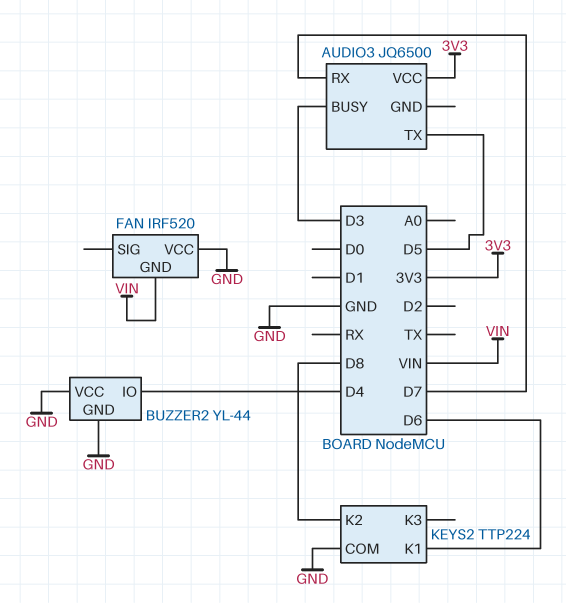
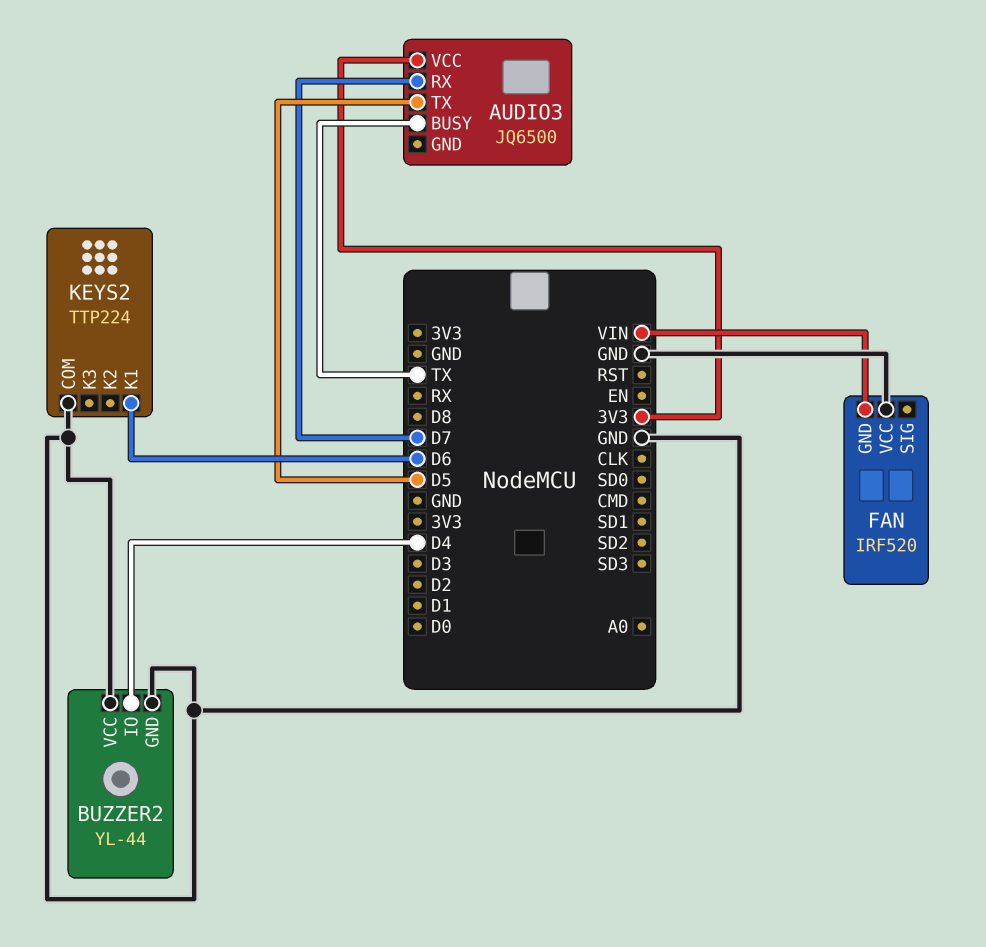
AUDIO3 pin BUSY: D3 -> TX
KEYS2 pin K2: D8 -> none

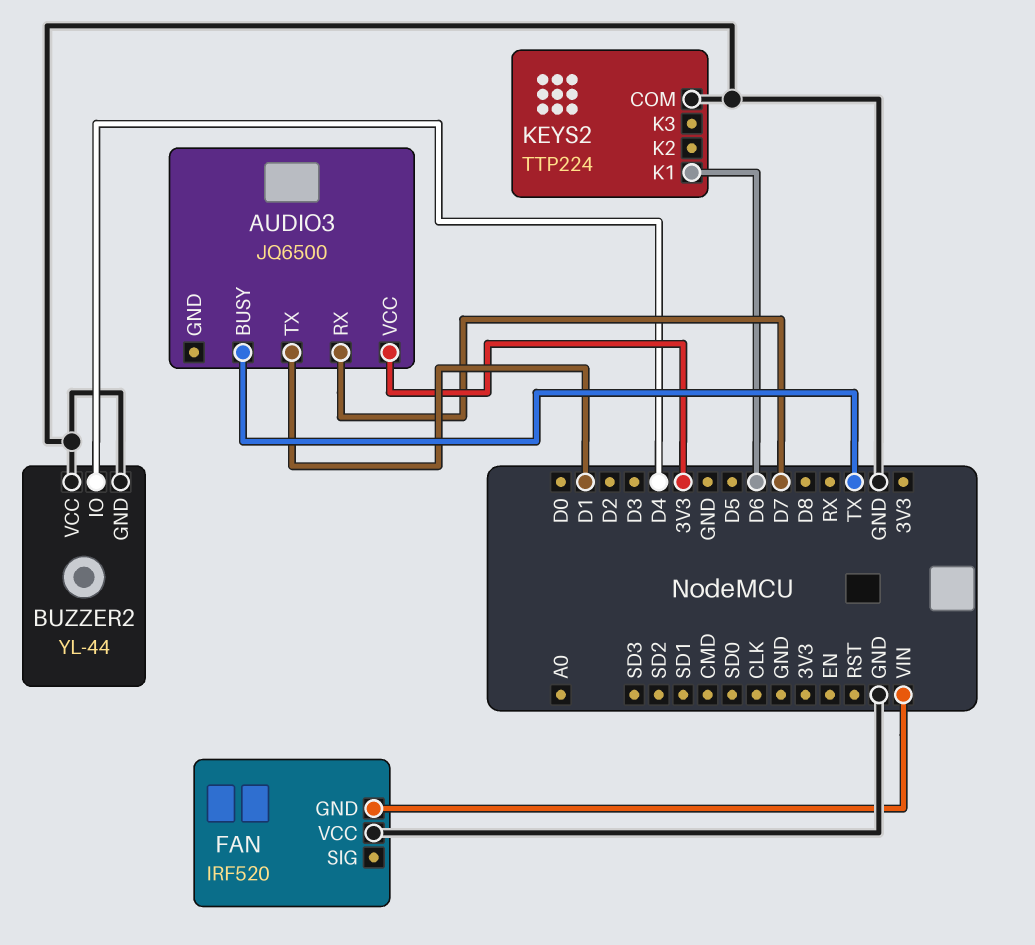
AUDIO3 pin TX: D5 -> D1

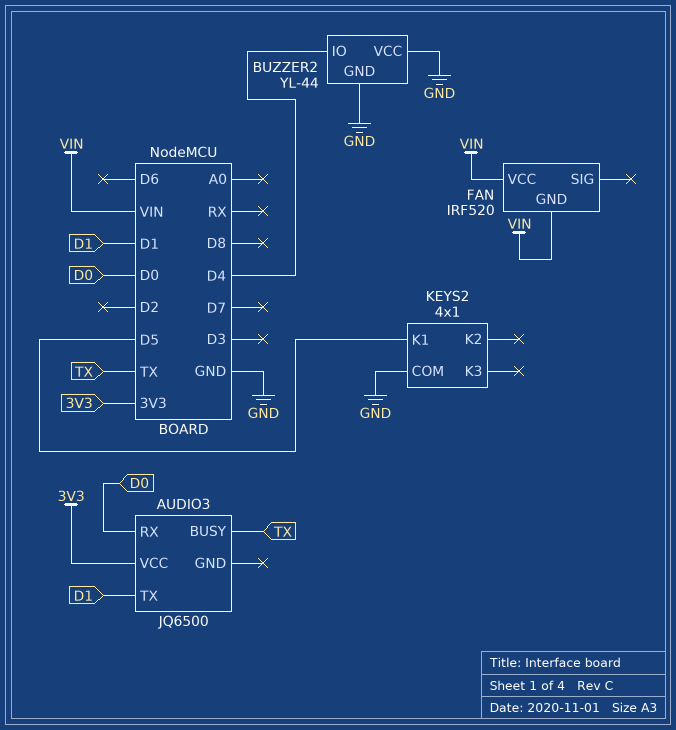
AUDIO3 pin RX: D7 -> D0
FAN pin VCC: GND -> VIN
KEYS2: TTP224 -> 4x1
KEYS2 pin K1: D6 -> D5

